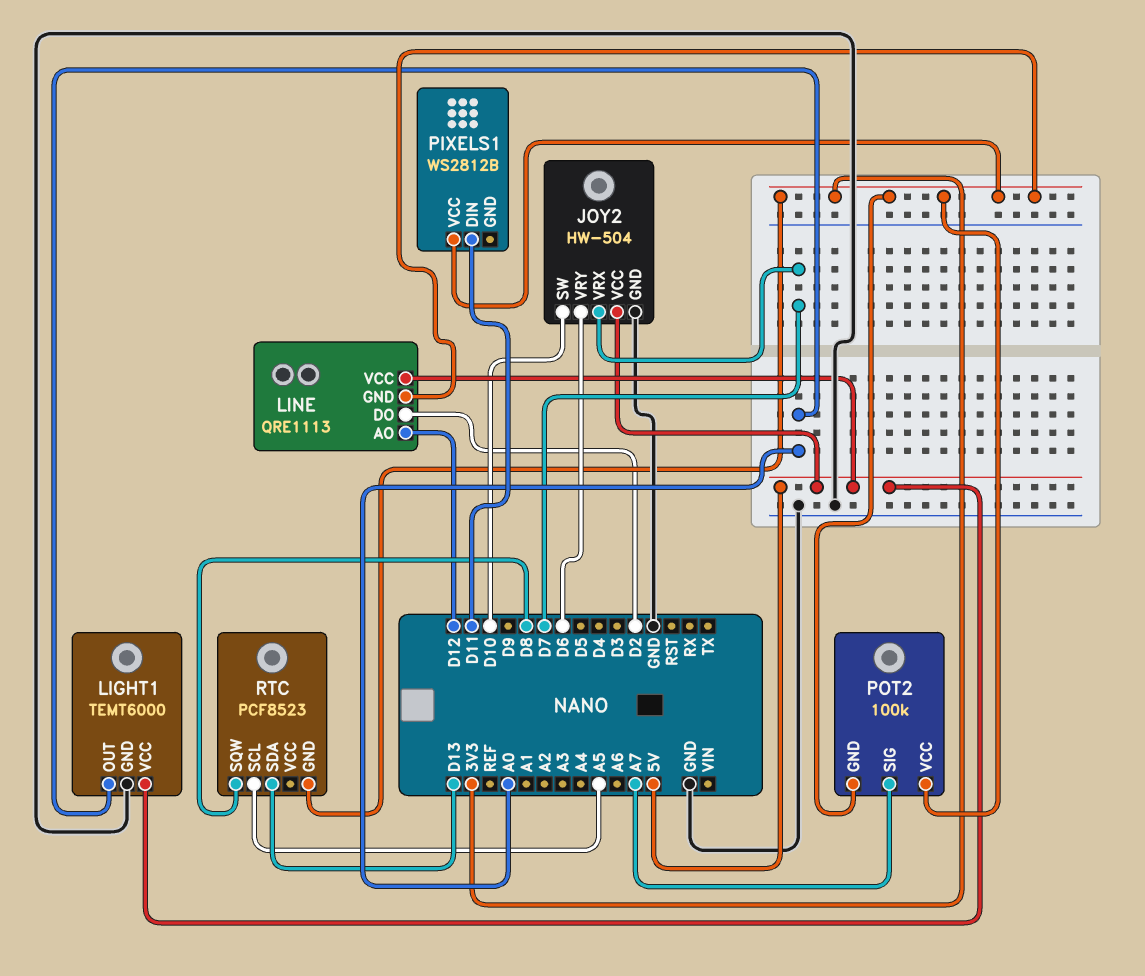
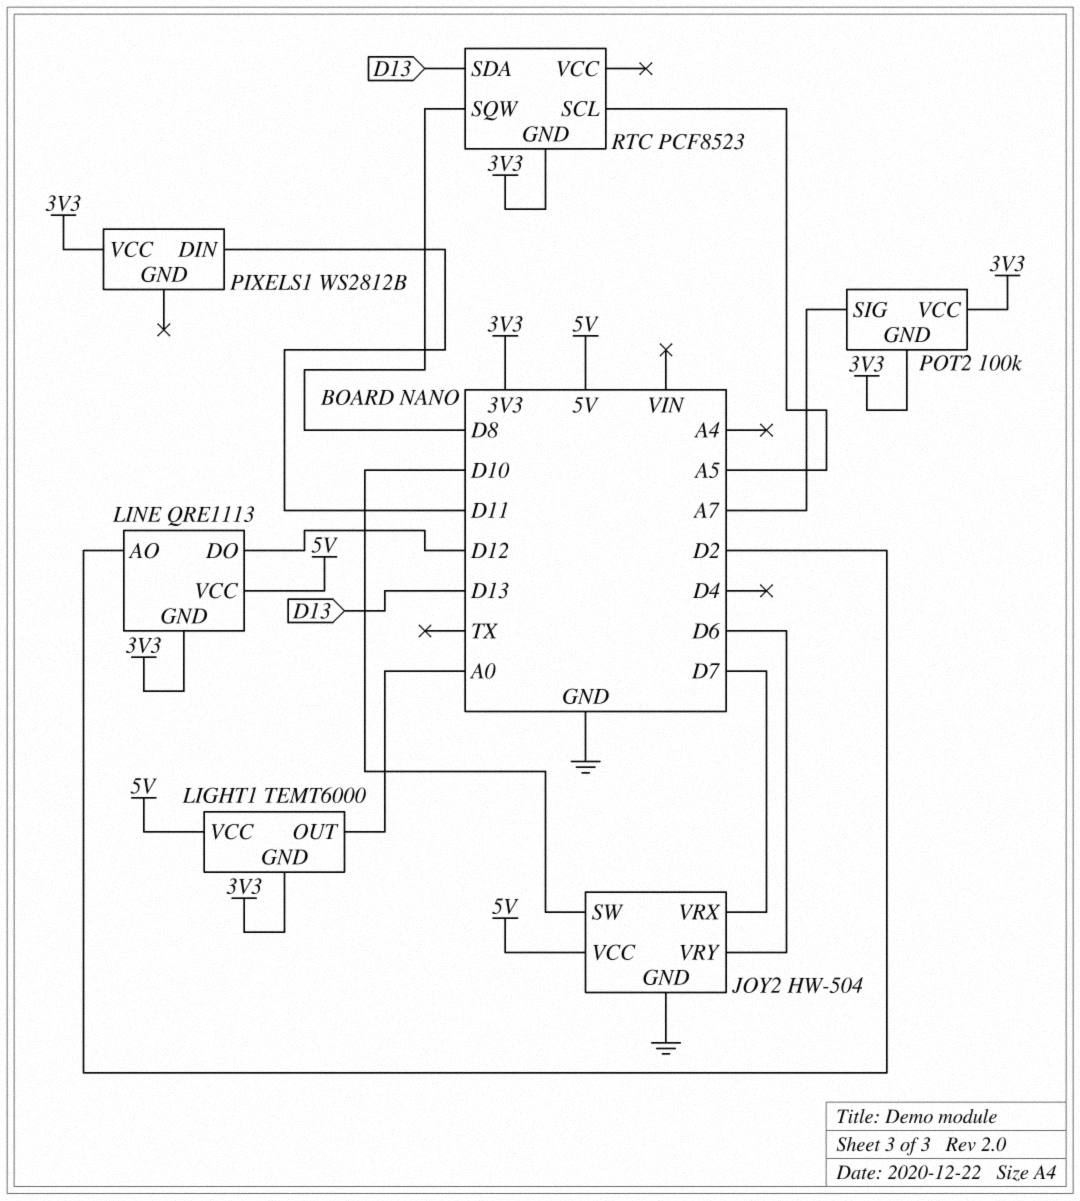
LIGHT1 pin GND: GND -> 3V3
LINE pin AO: D12 -> D2
LINE pin DO: D2 -> D12

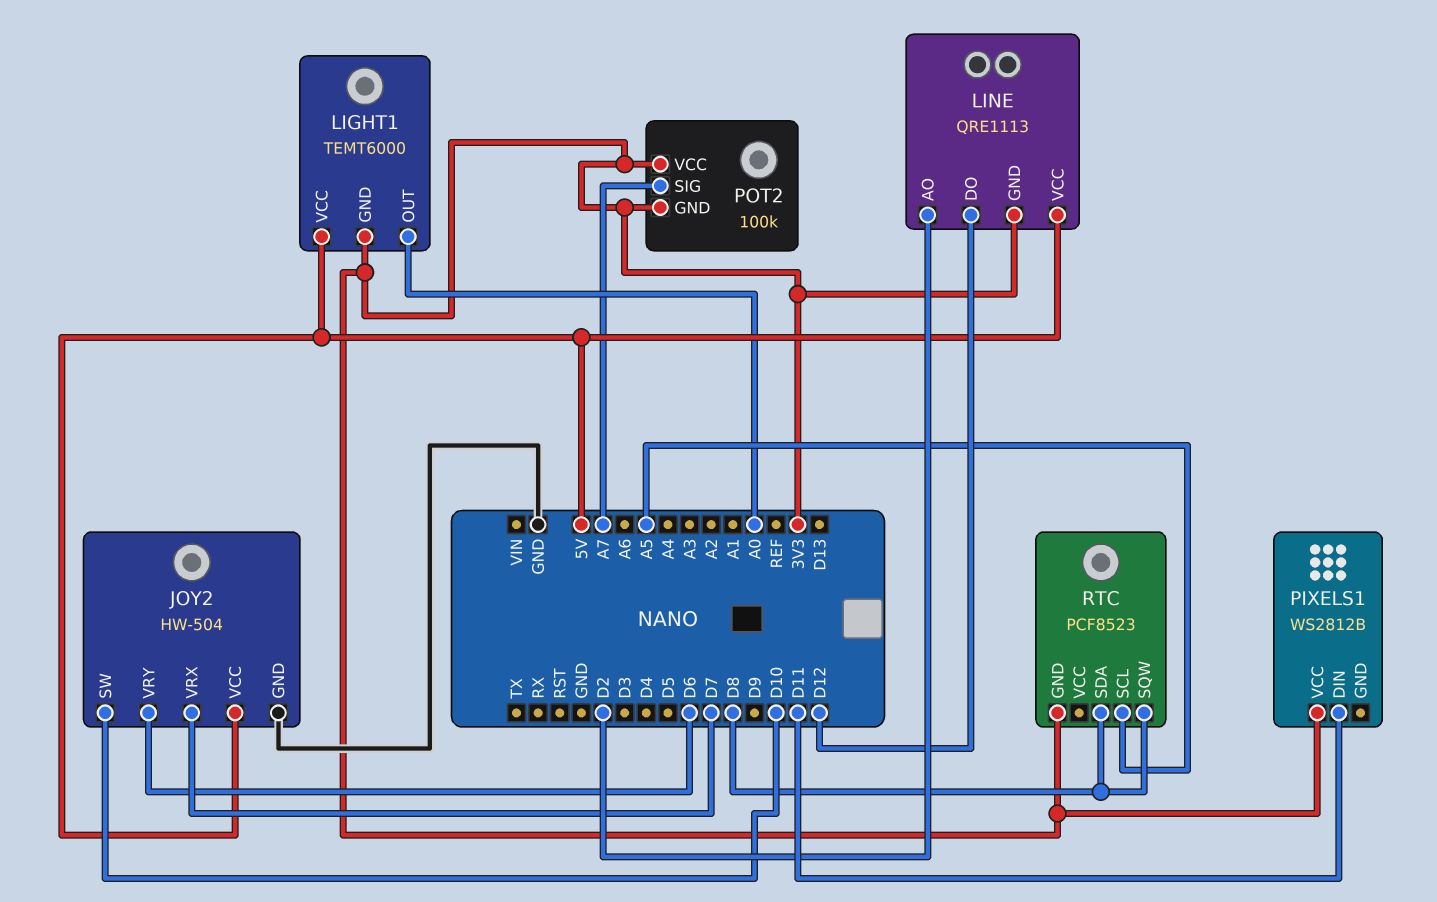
RTC pin SDA: D13 -> D8

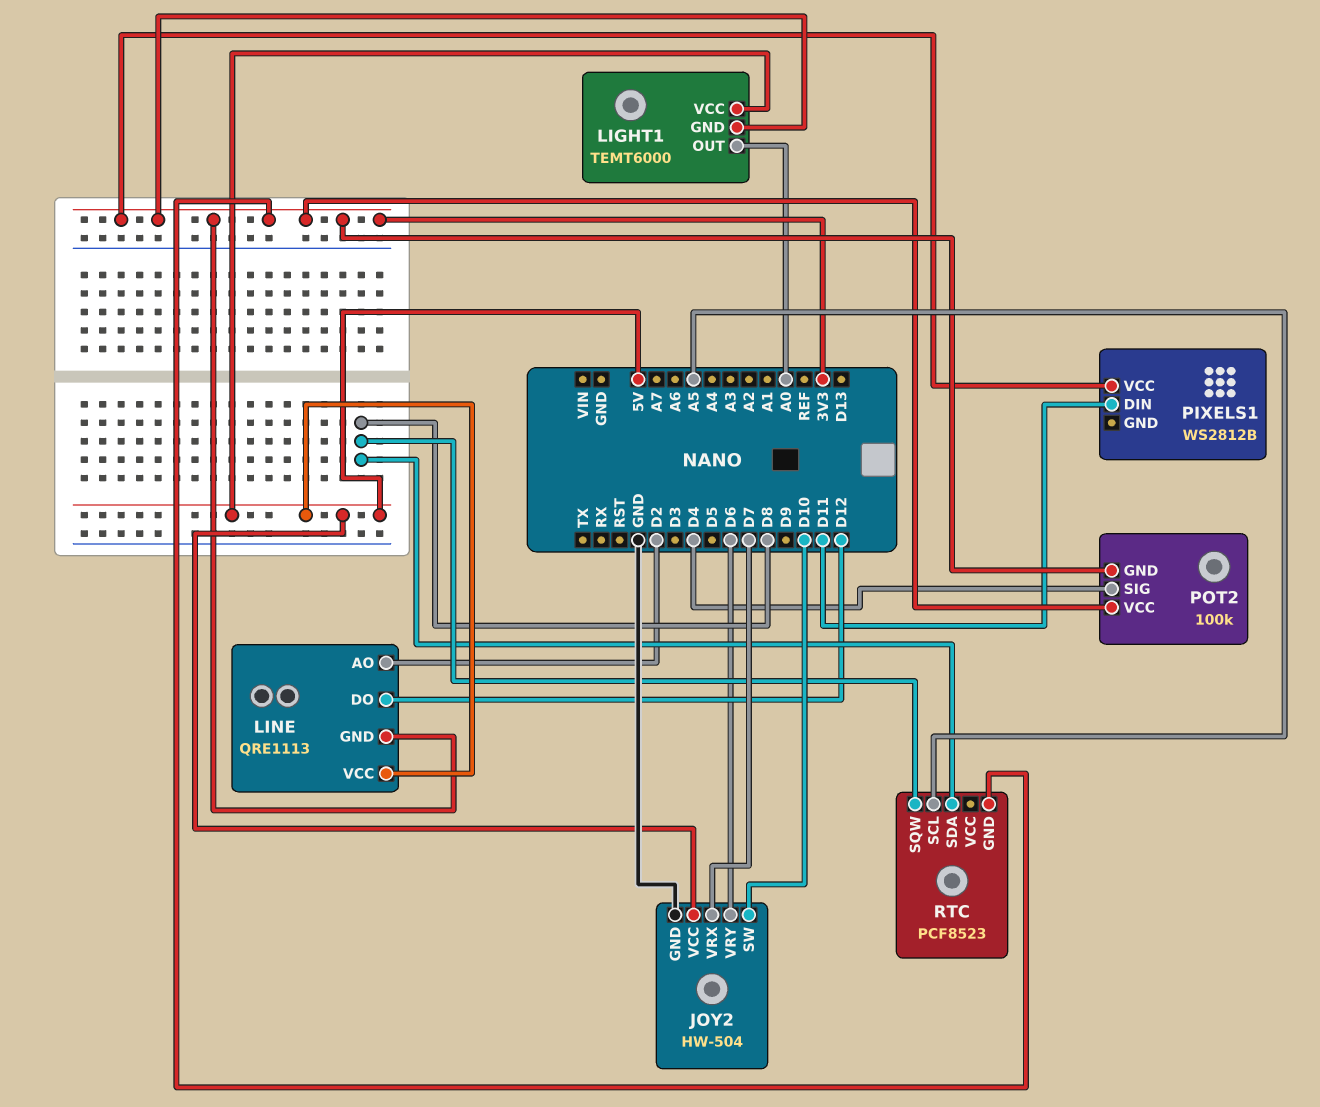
POT2 pin SIG: A7 -> D4

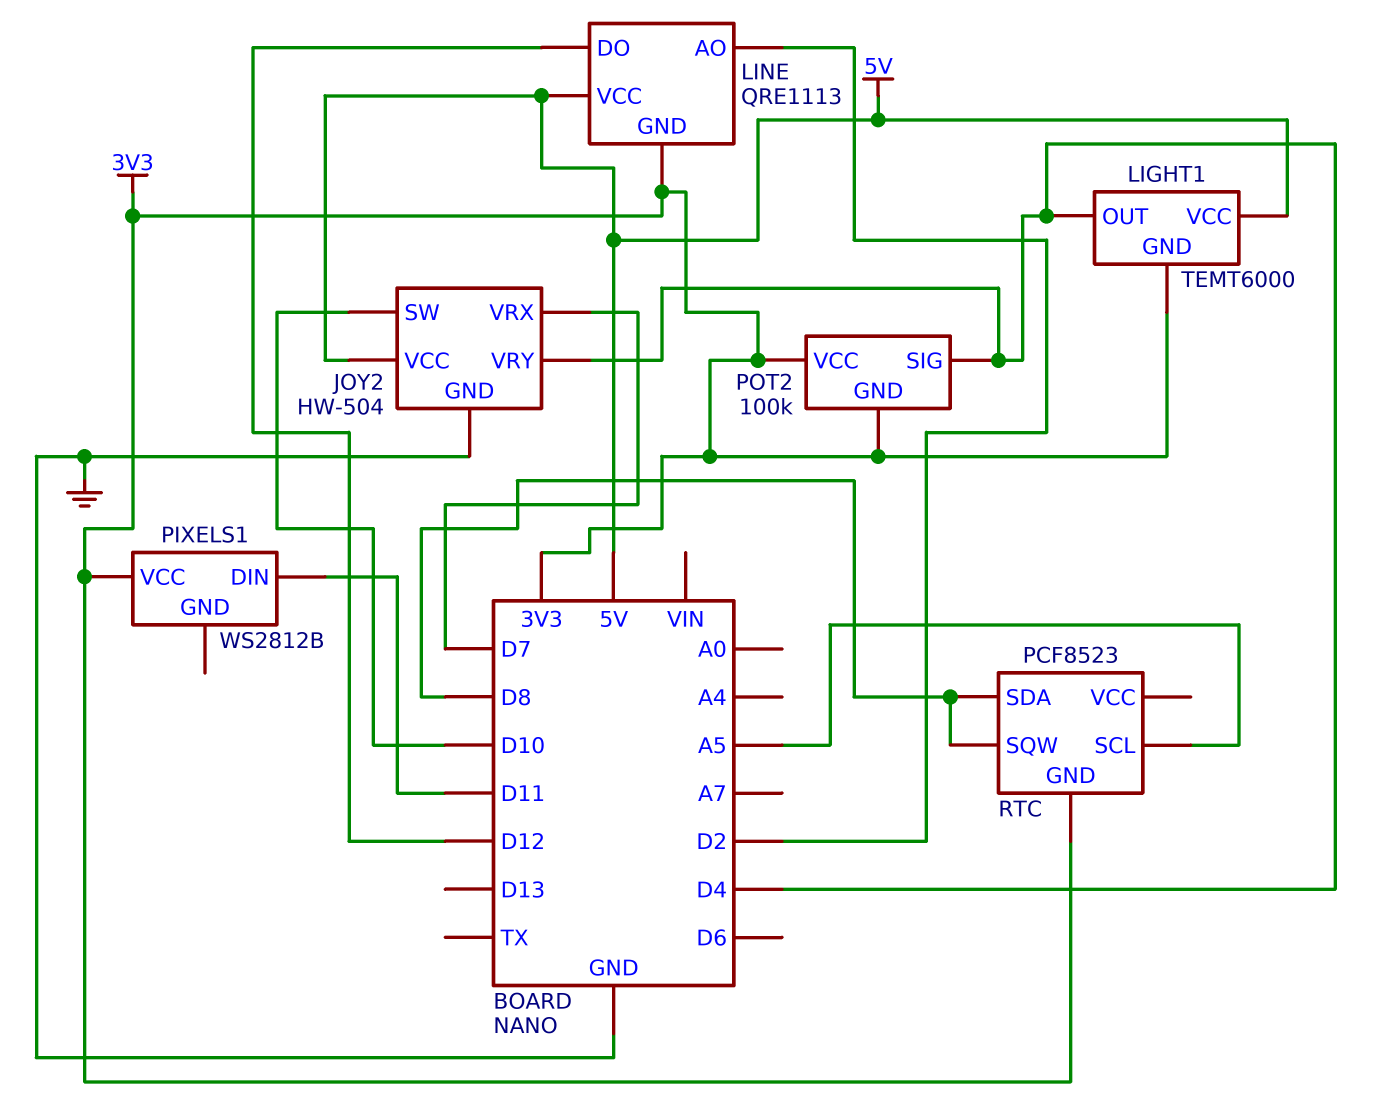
JOY2 pin VRY: D6 -> D4
LIGHT1 pin OUT: A0 -> D4

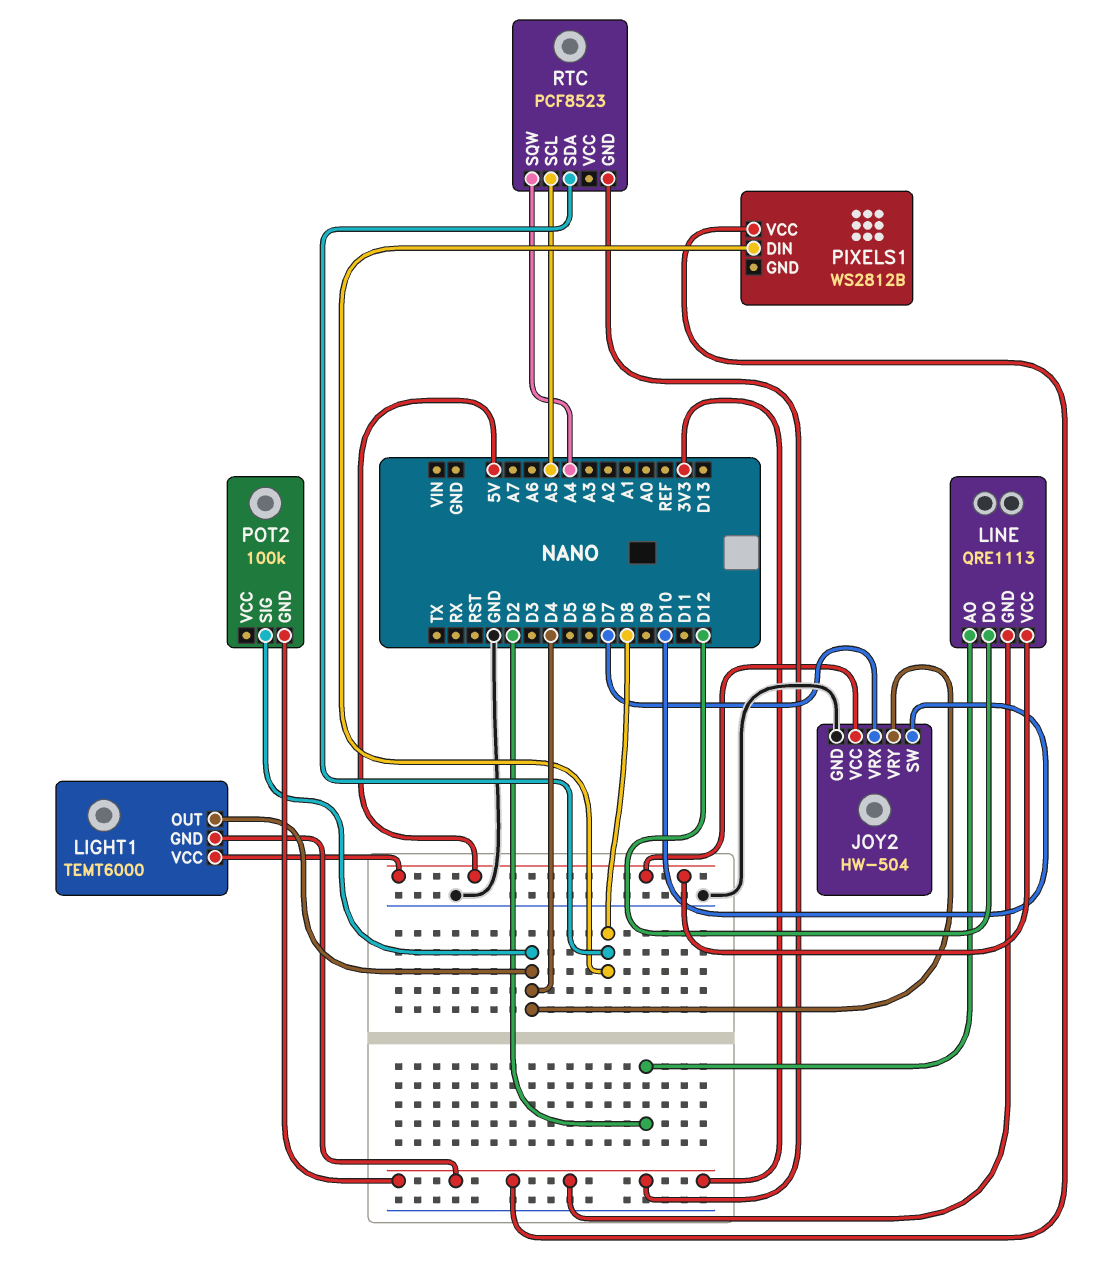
PIXELS1 pin DIN: D11 -> D8
POT2 pin VCC: 3V3 -> none
RTC pin SQW: D8 -> A4

